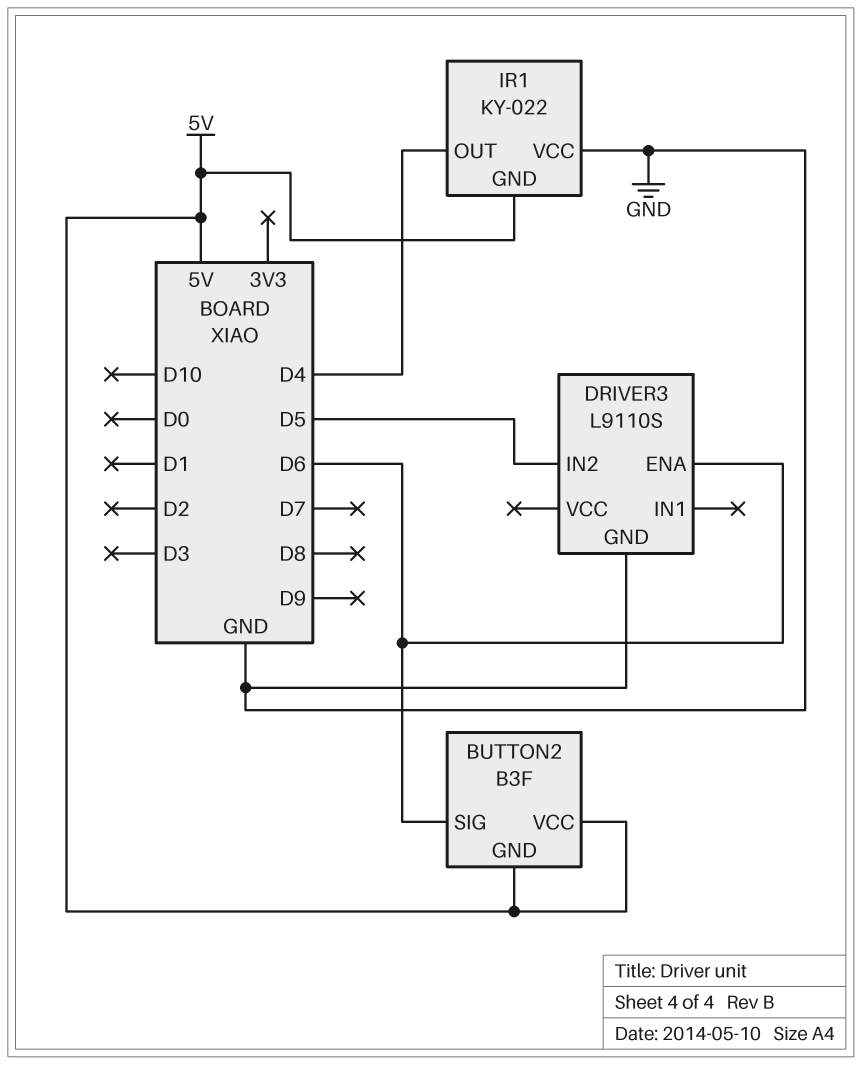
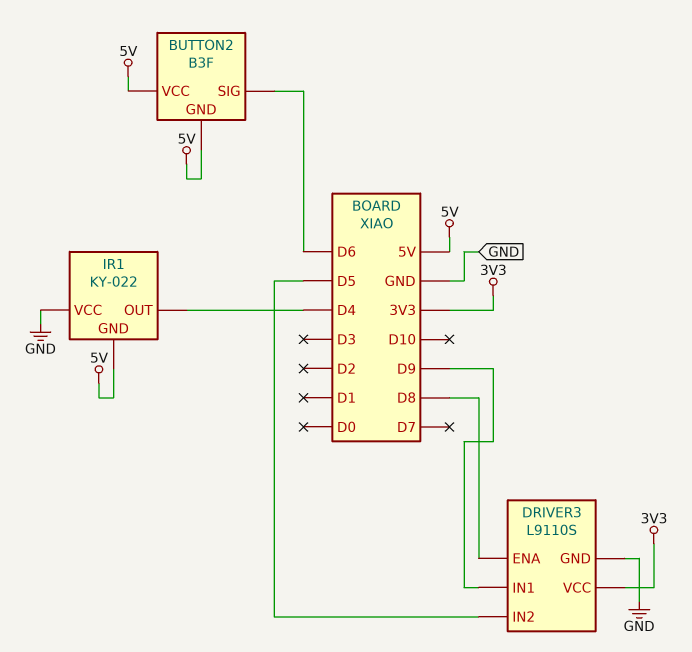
DRIVER3 pin ENA: D6 -> D8
DRIVER3 pin IN1: none -> D9
DRIVER3 pin VCC: none -> 3V3

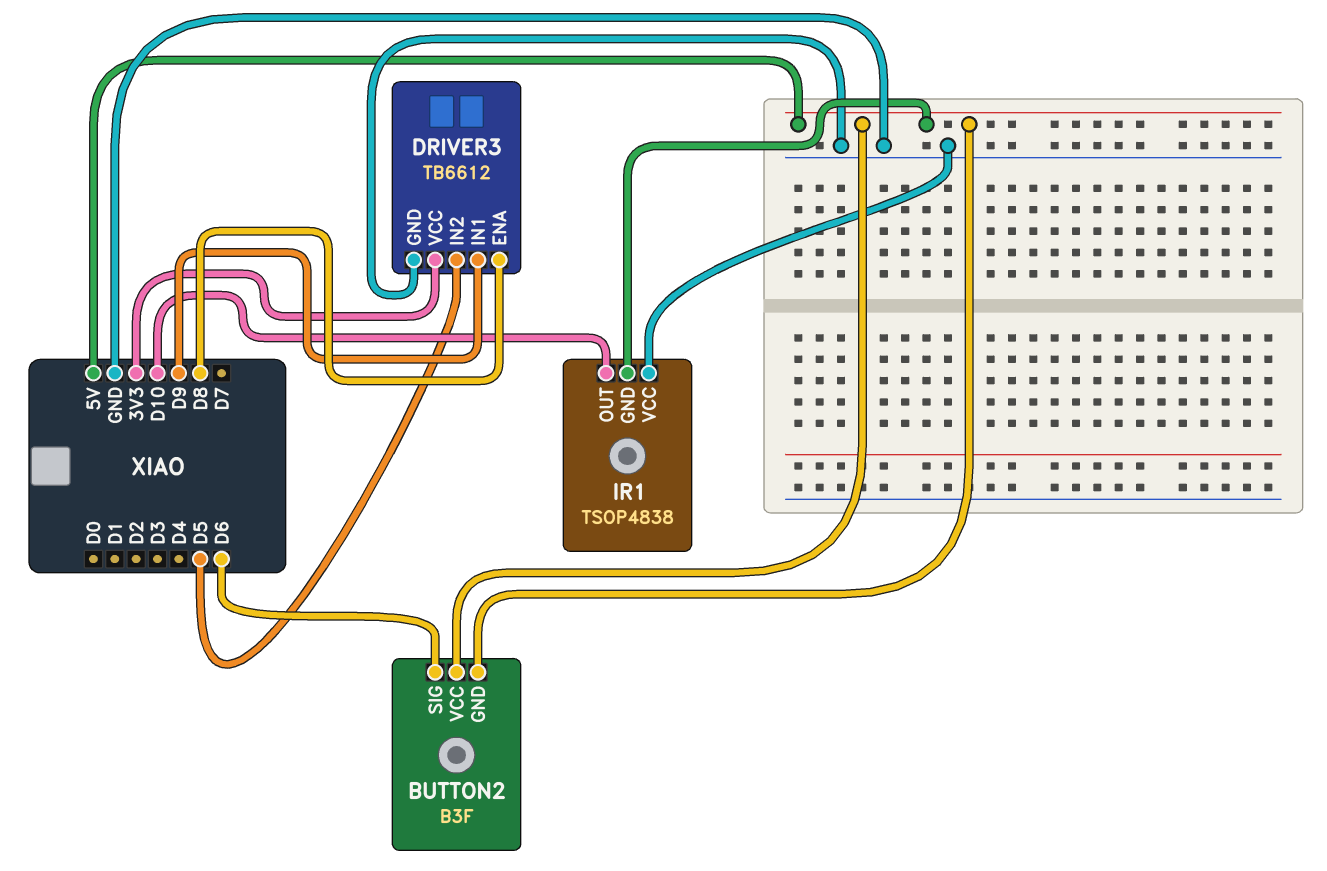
DRIVER3: L9110S -> TB6612
IR1: KY-022 -> TSOP4838
IR1 pin OUT: D4 -> D10

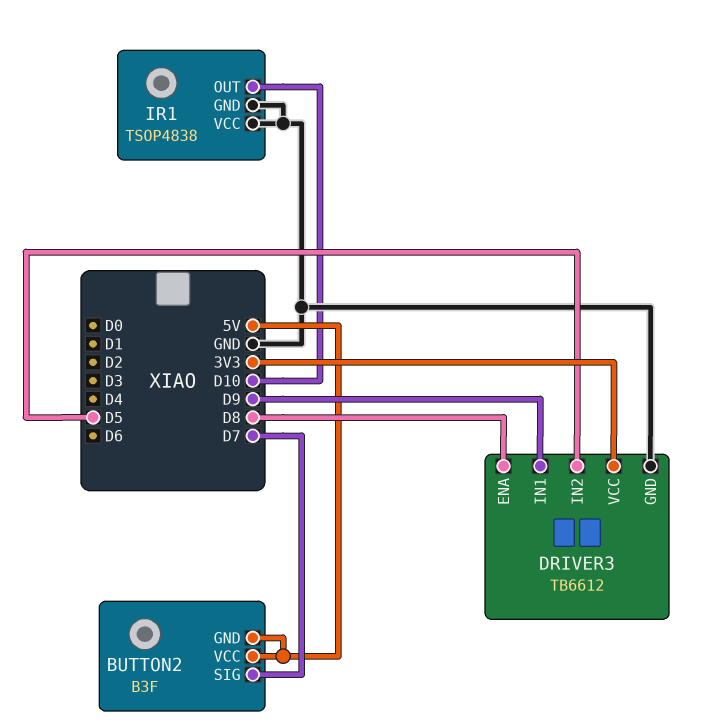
BUTTON2 pin SIG: D6 -> D7
IR1 pin GND: 5V -> GND

